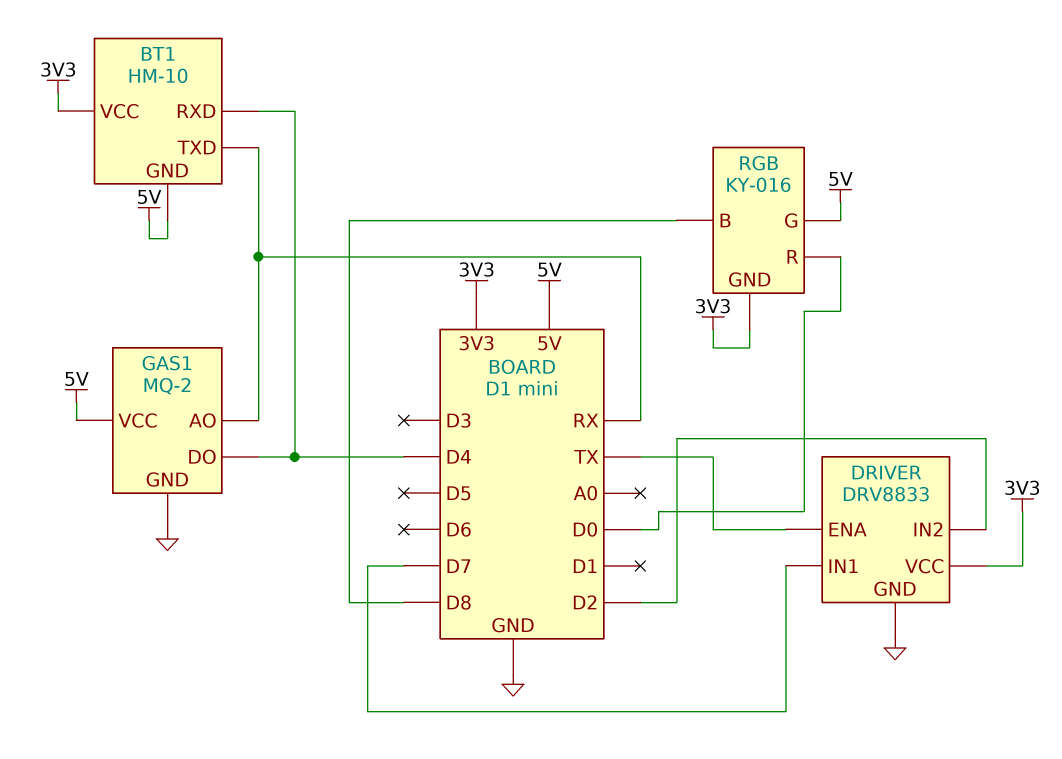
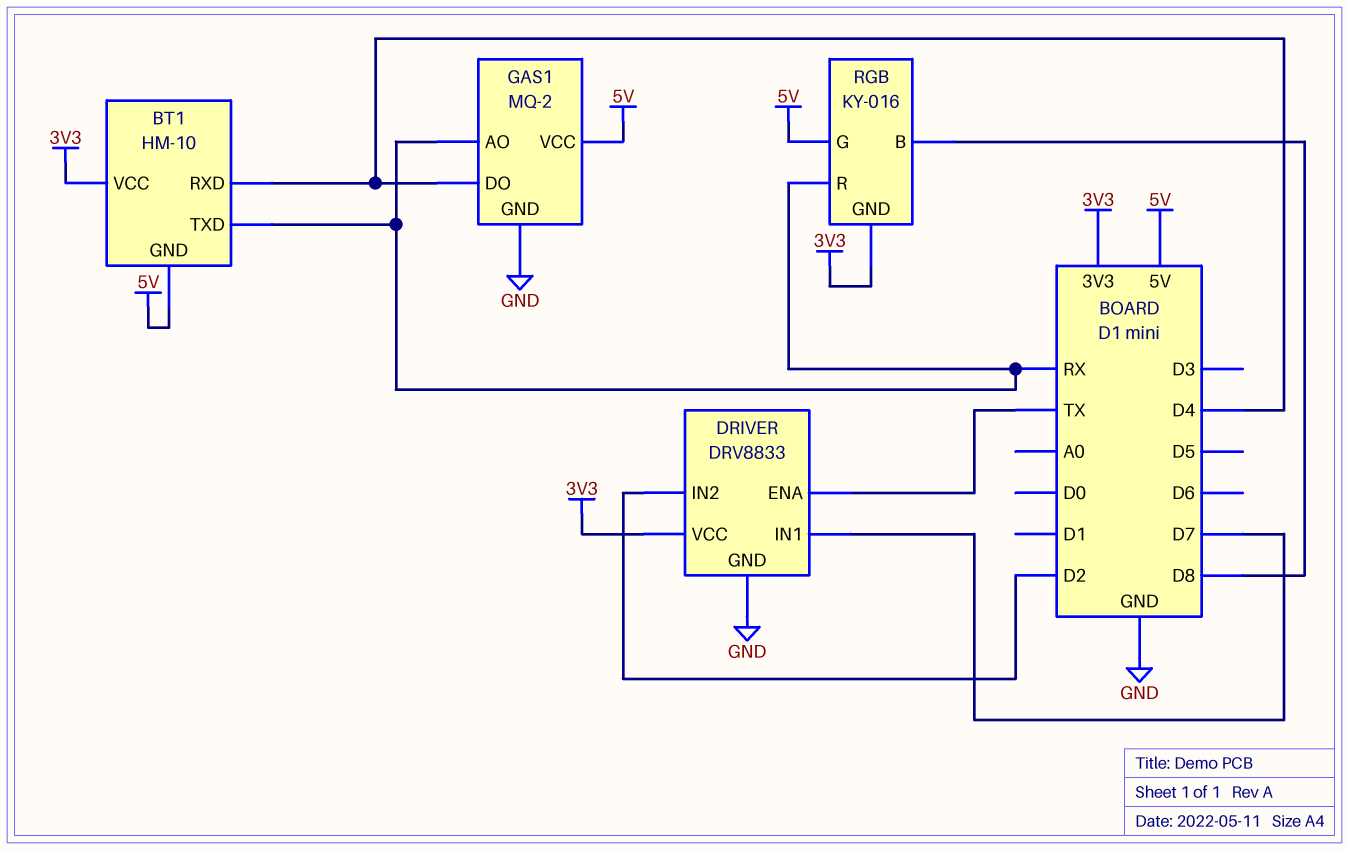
RGB pin R: D0 -> RX

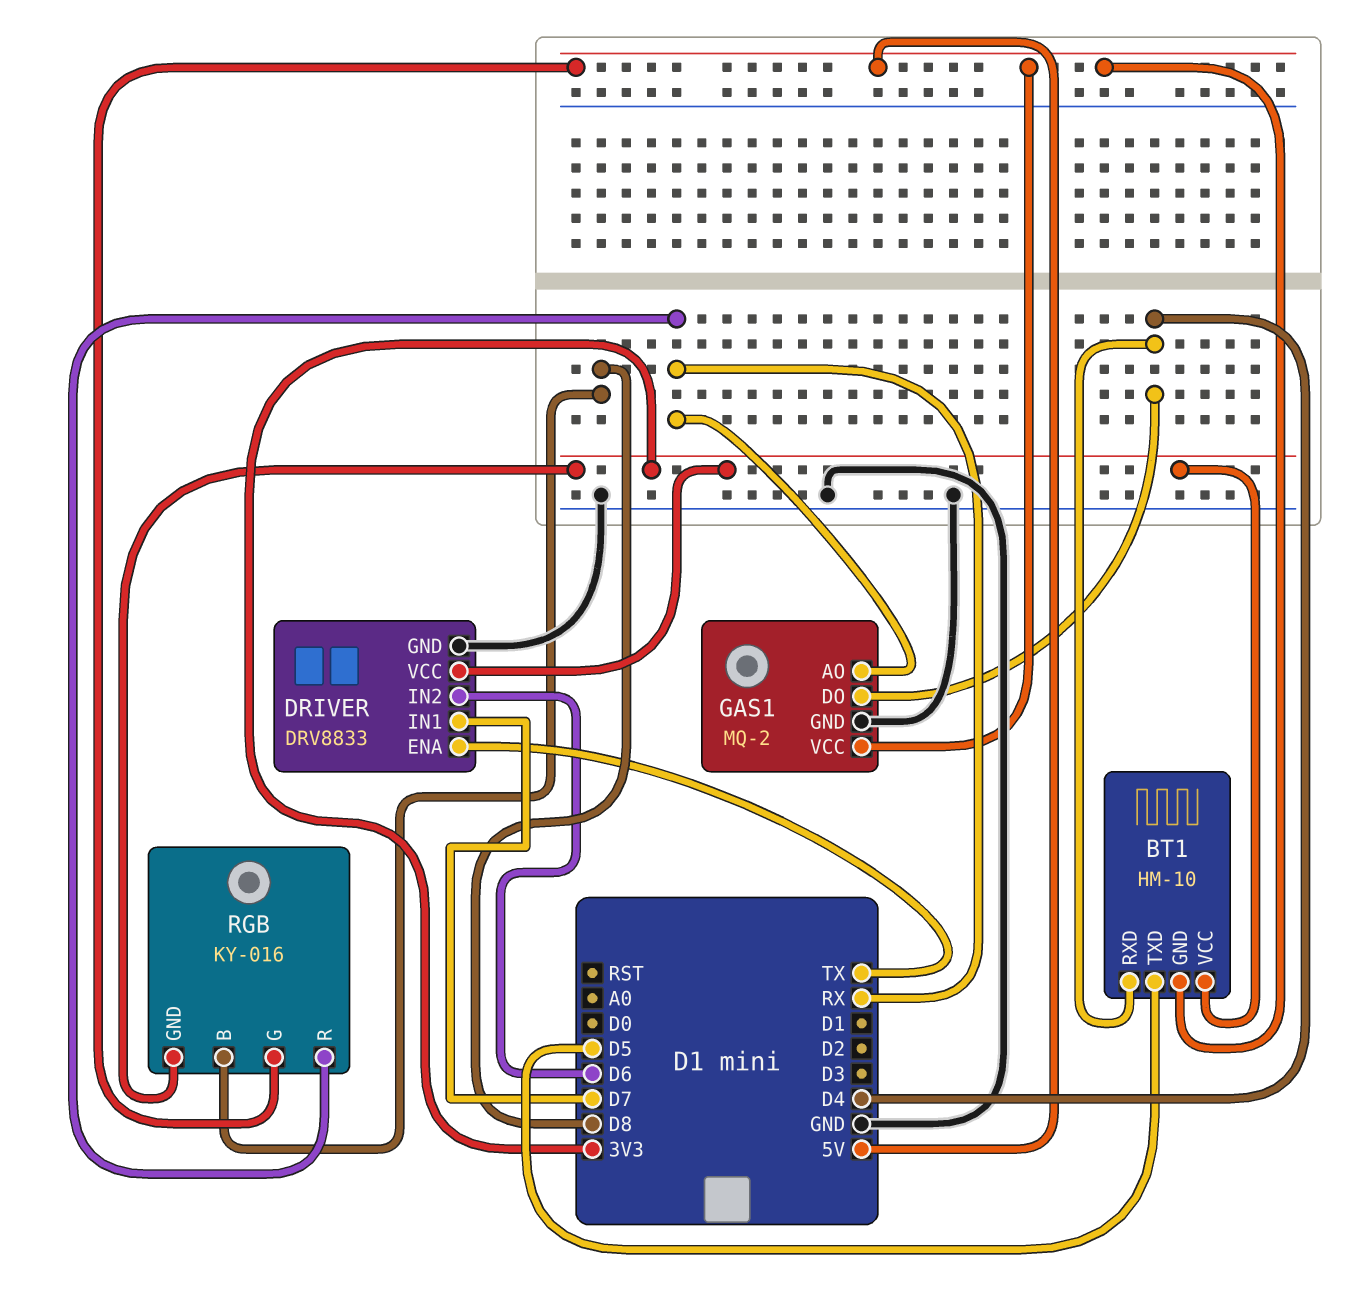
BT1 pin TXD: RX -> D5
DRIVER pin IN2: D2 -> D6

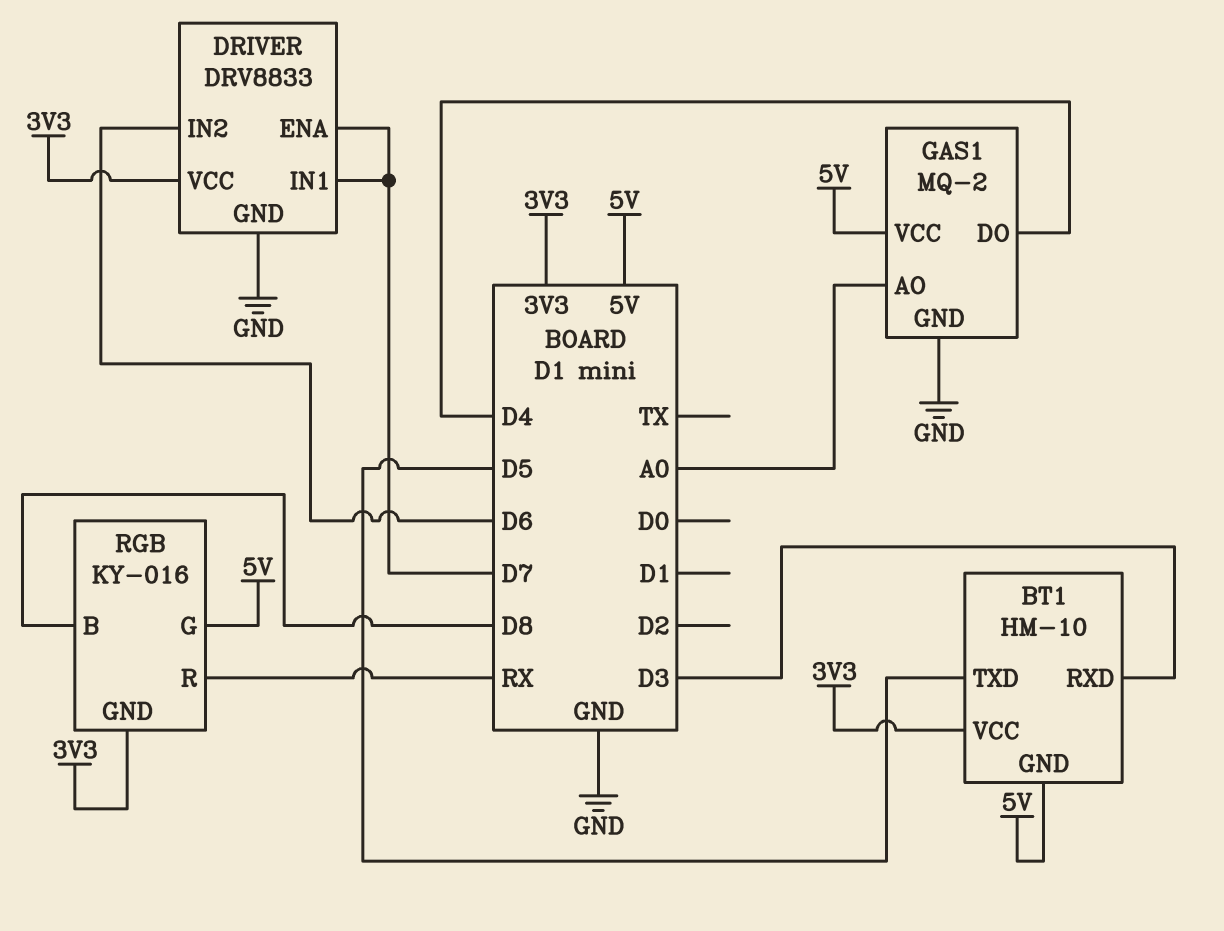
BT1 pin RXD: D4 -> D3
DRIVER pin ENA: TX -> D7
GAS1 pin AO: RX -> A0

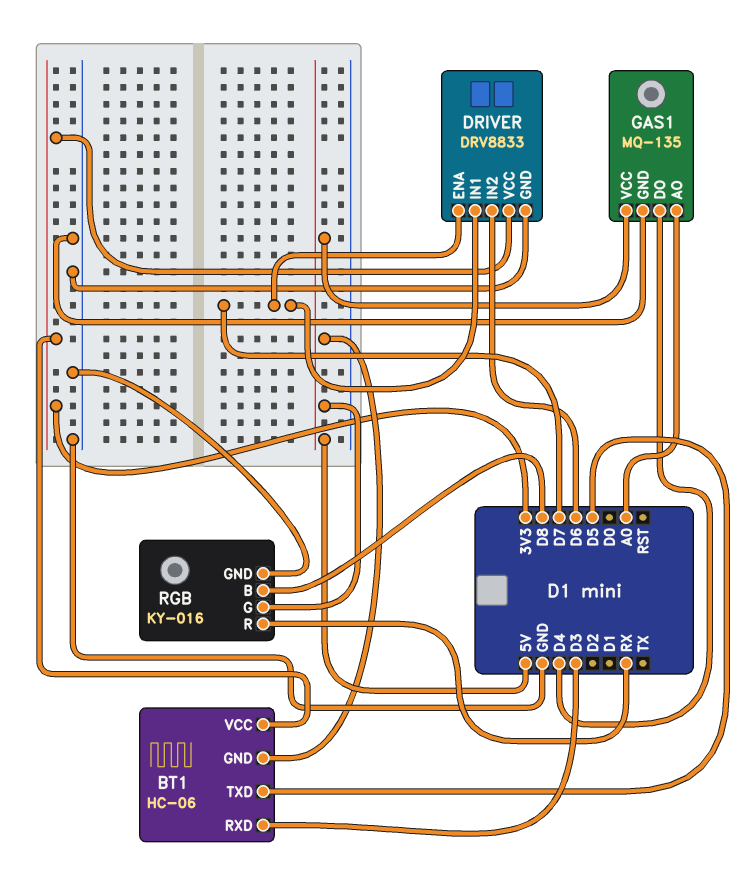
BT1: HM-10 -> HC-06
GAS1: MQ-2 -> MQ-135
RGB pin GND: 3V3 -> GND

